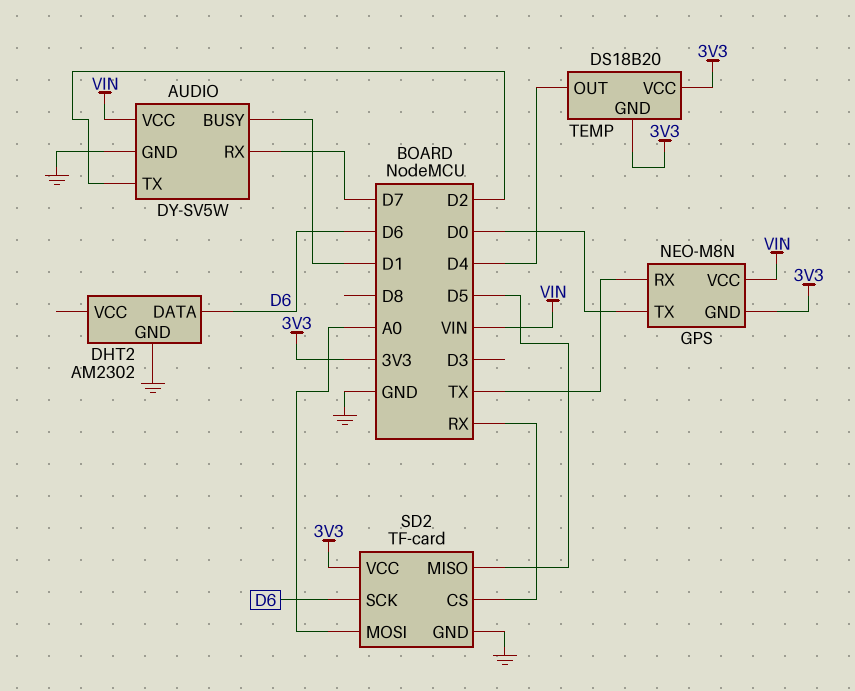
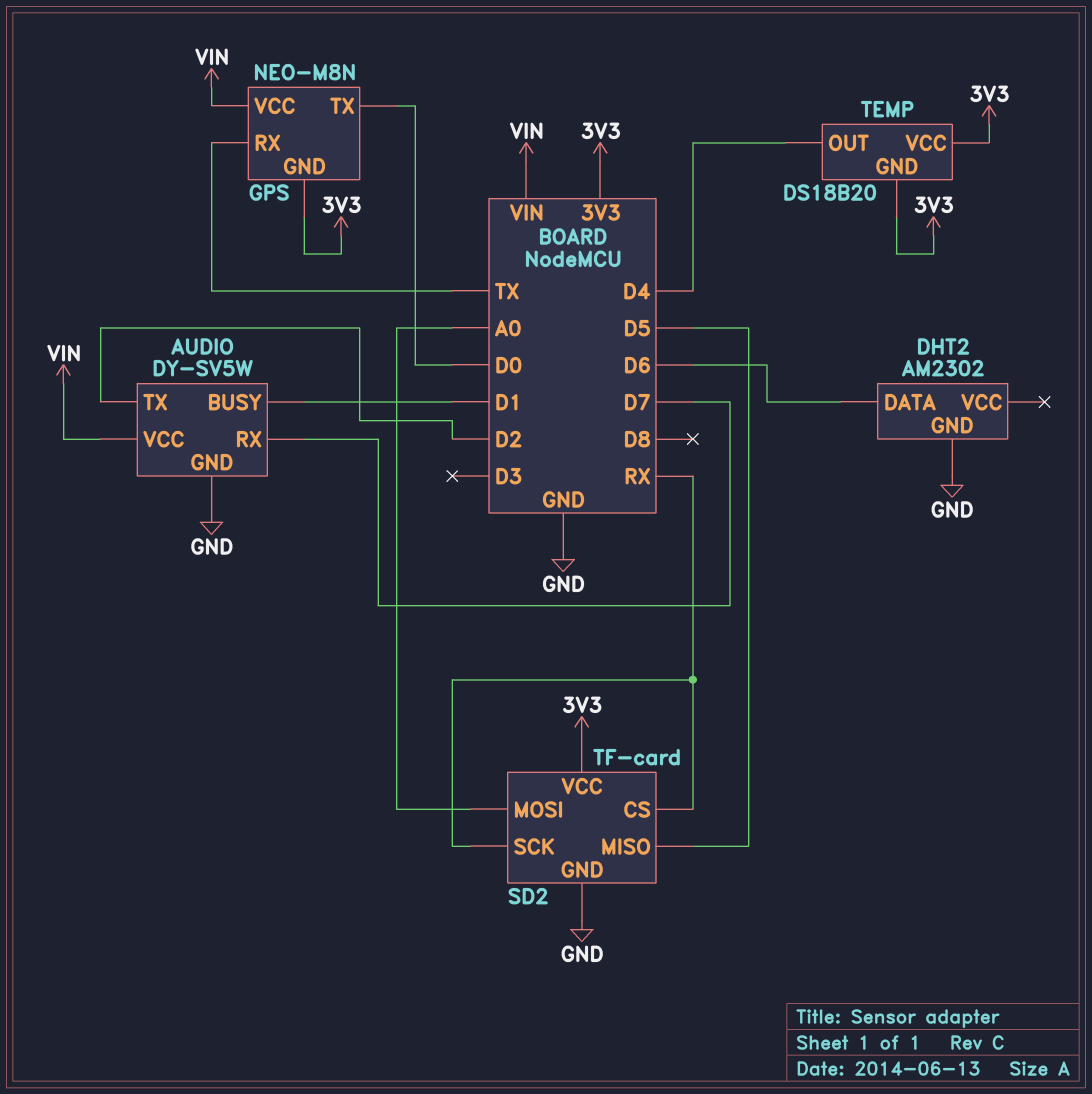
SD2 pin SCK: D6 -> RX

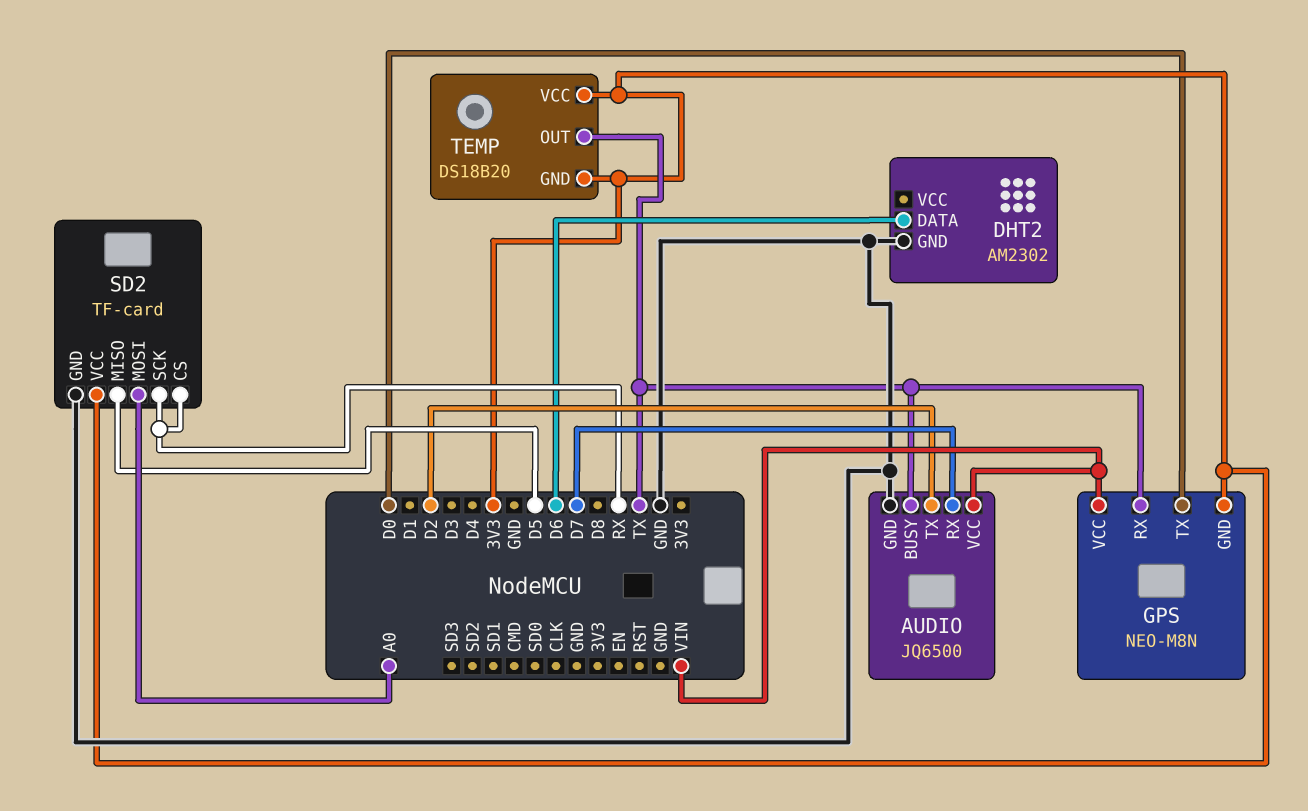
AUDIO: DY-SV5W -> JQ6500
AUDIO pin BUSY: D1 -> TX
TEMP pin OUT: D4 -> TX

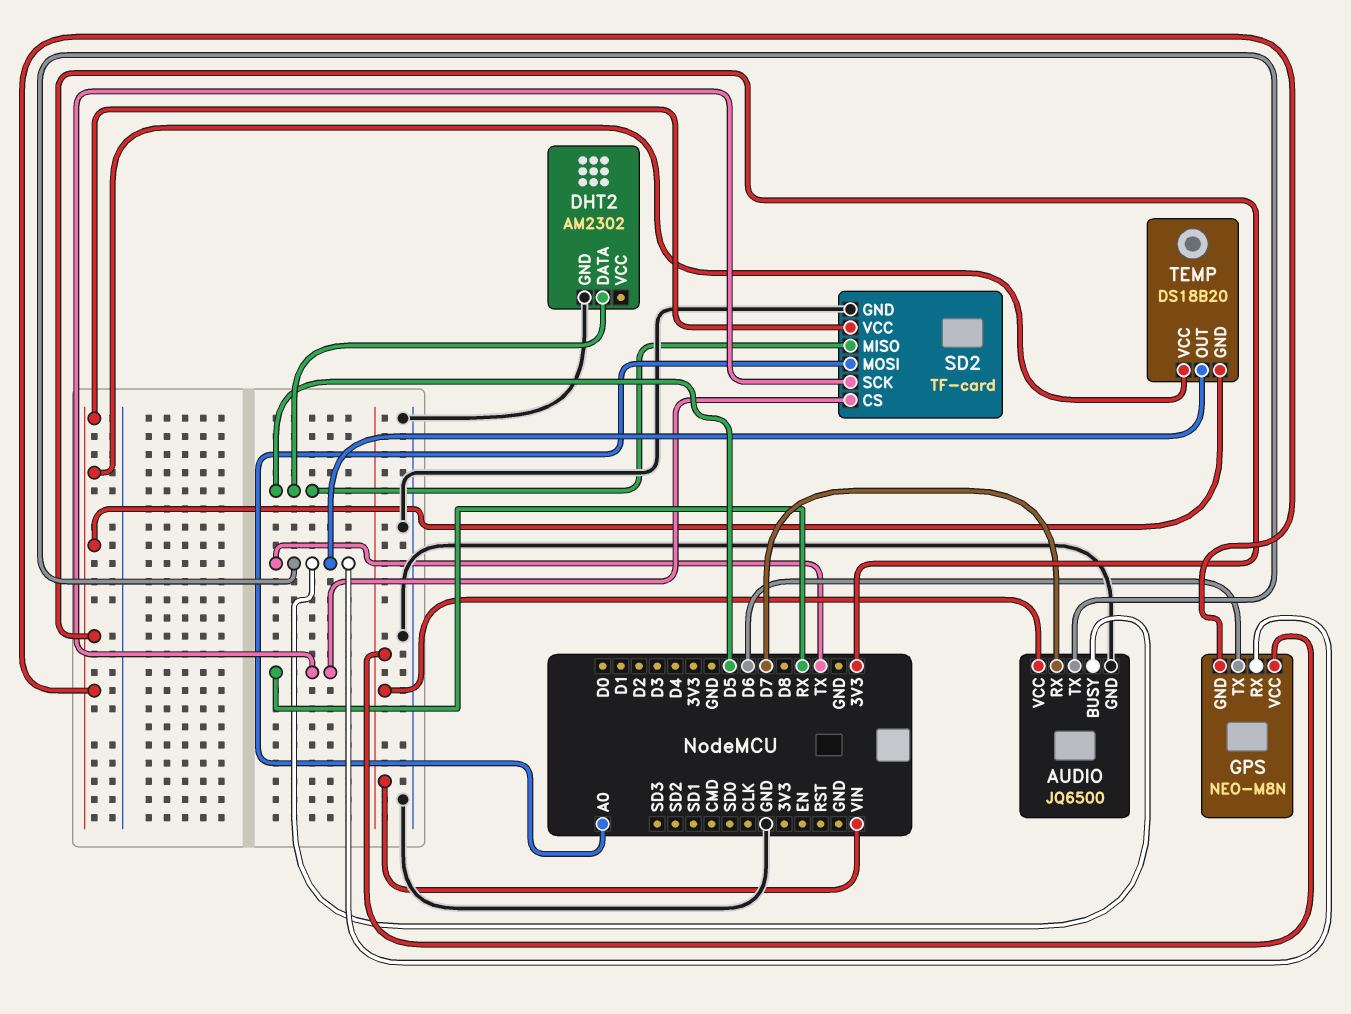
AUDIO pin TX: D2 -> TX
DHT2 pin DATA: D6 -> D5
GPS pin TX: D0 -> D6

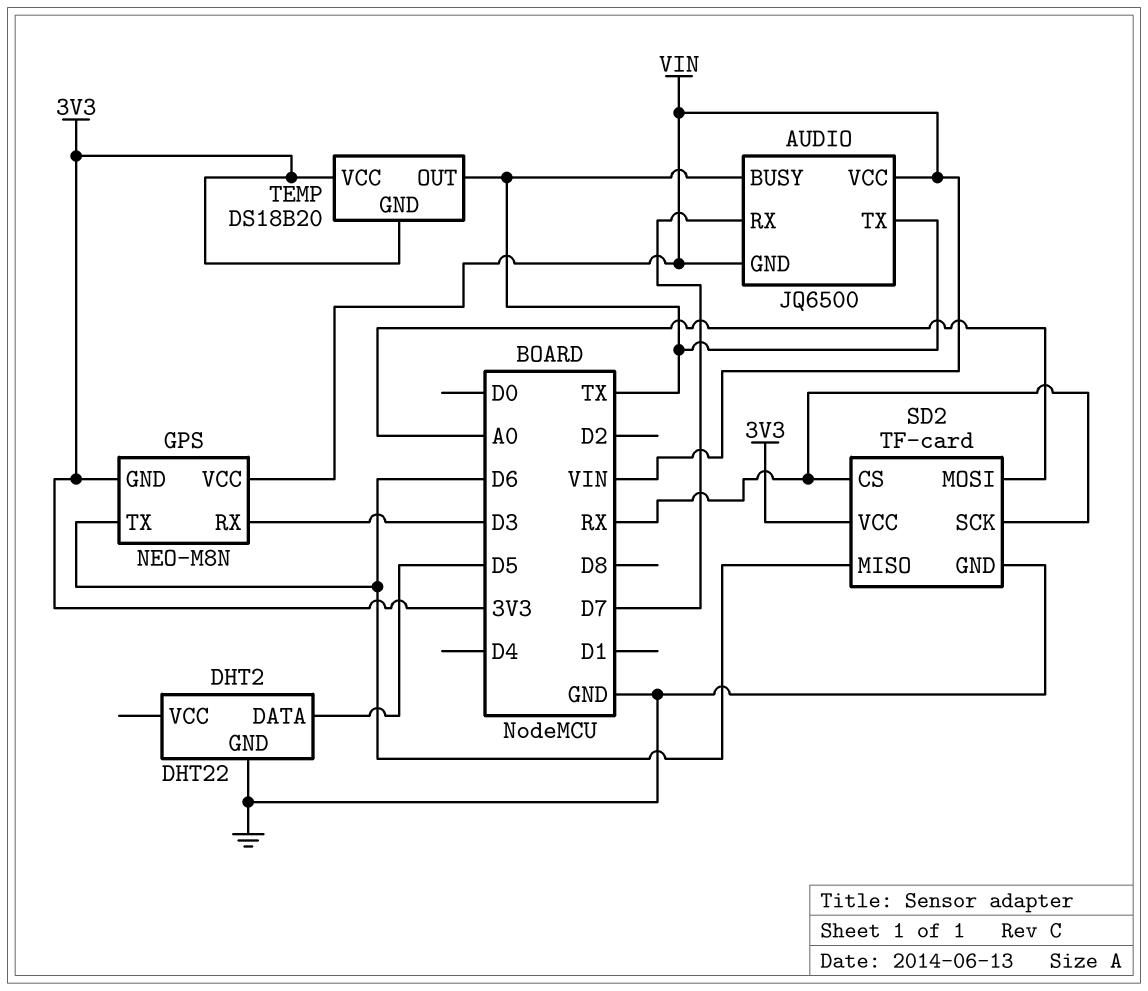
AUDIO pin GND: GND -> VIN
DHT2: AM2302 -> DHT22
GPS pin RX: TX -> D3
SD2 pin MISO: D5 -> D6

